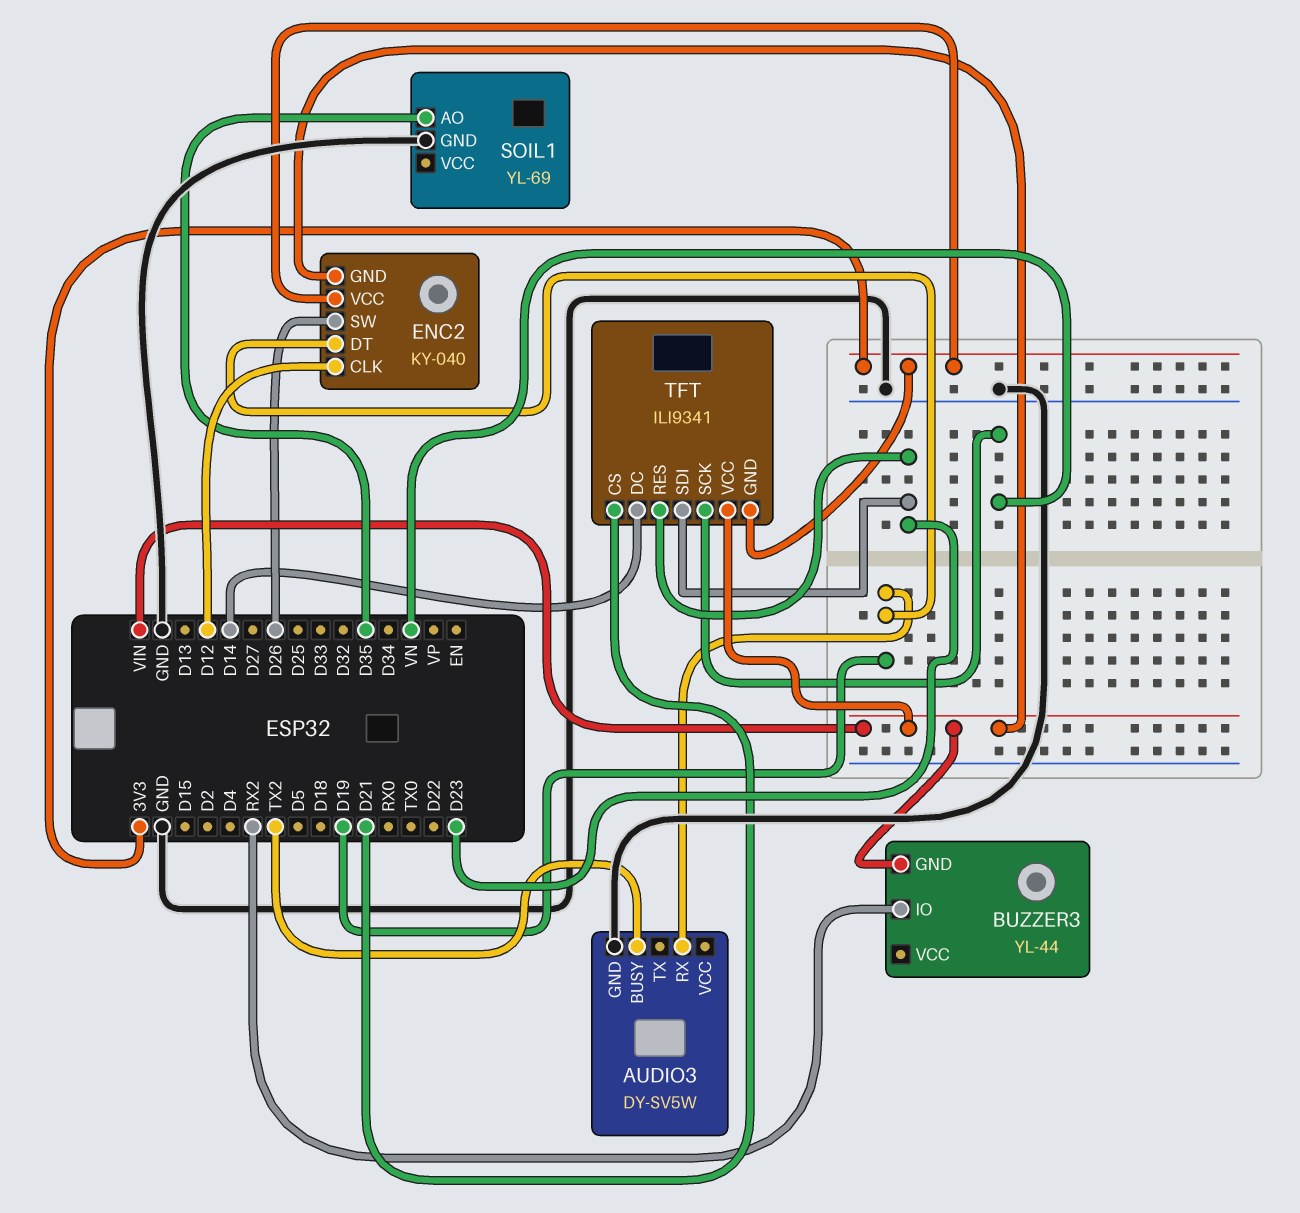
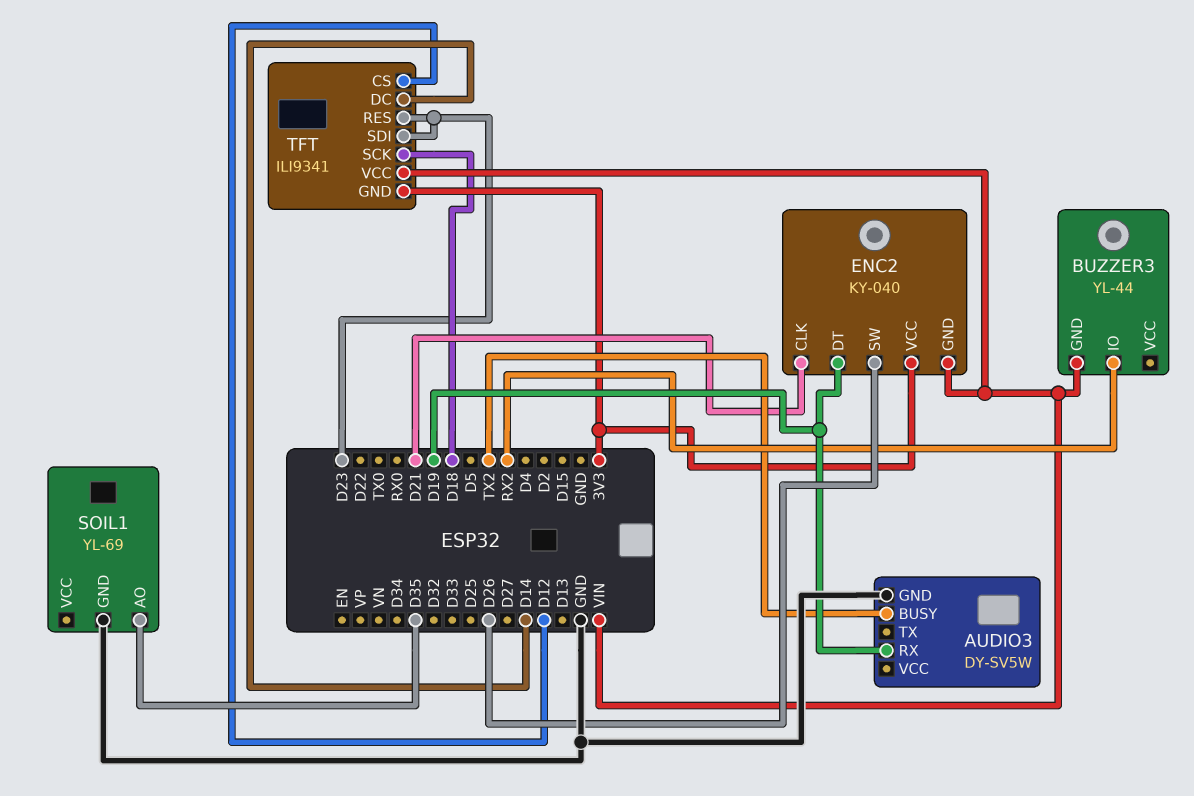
ENC2 pin CLK: D12 -> D21
TFT pin CS: D21 -> D12
TFT pin SCK: VN -> D18

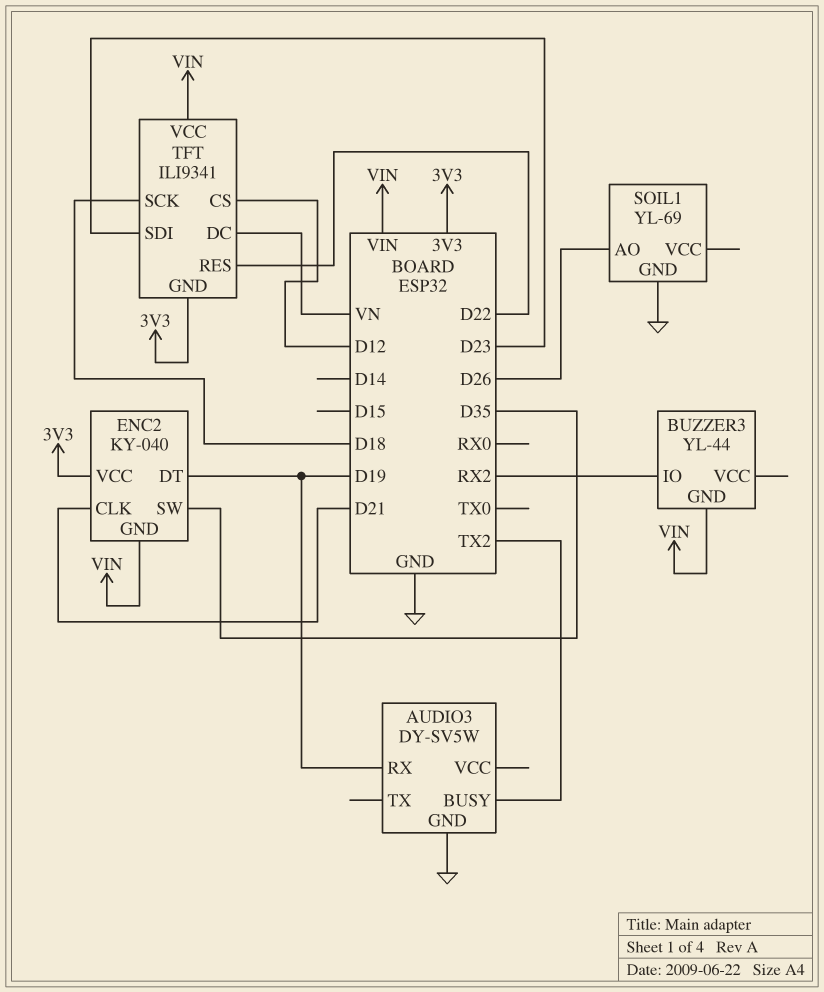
ENC2 pin SW: D26 -> D35
SOIL1 pin AO: D35 -> D26
TFT pin DC: D14 -> VN
TFT pin RES: D23 -> D22

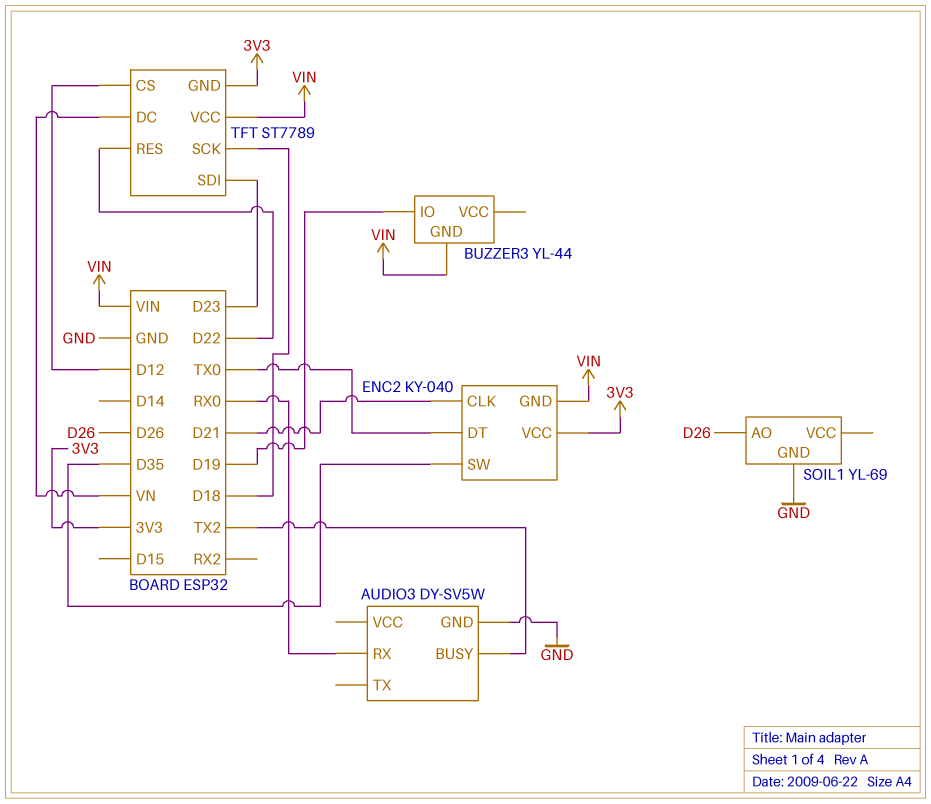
AUDIO3 pin RX: D19 -> RX0
BUZZER3 pin IO: RX2 -> D19
ENC2 pin DT: D19 -> TX0
TFT: ILI9341 -> ST7789

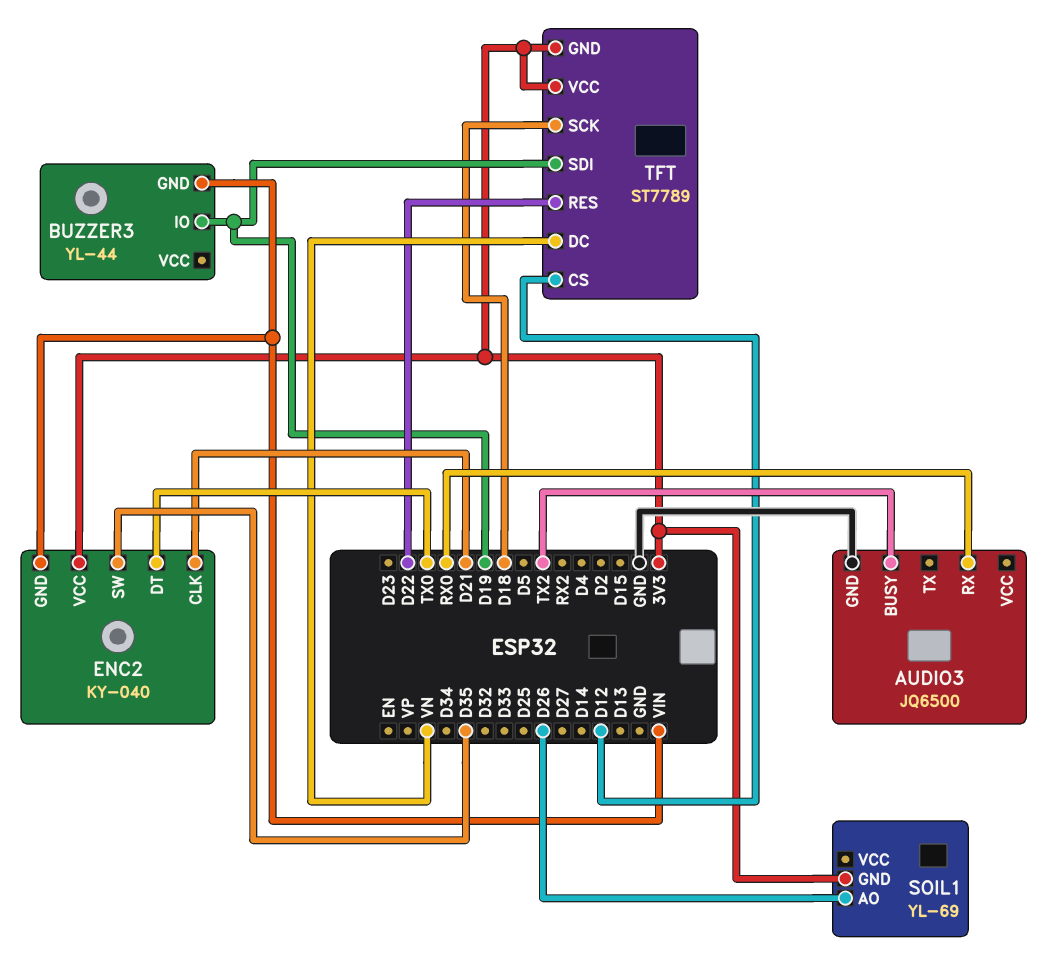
AUDIO3: DY-SV5W -> JQ6500
SOIL1 pin GND: GND -> 3V3
TFT pin SDI: D23 -> D19
TFT pin VCC: VIN -> 3V3

